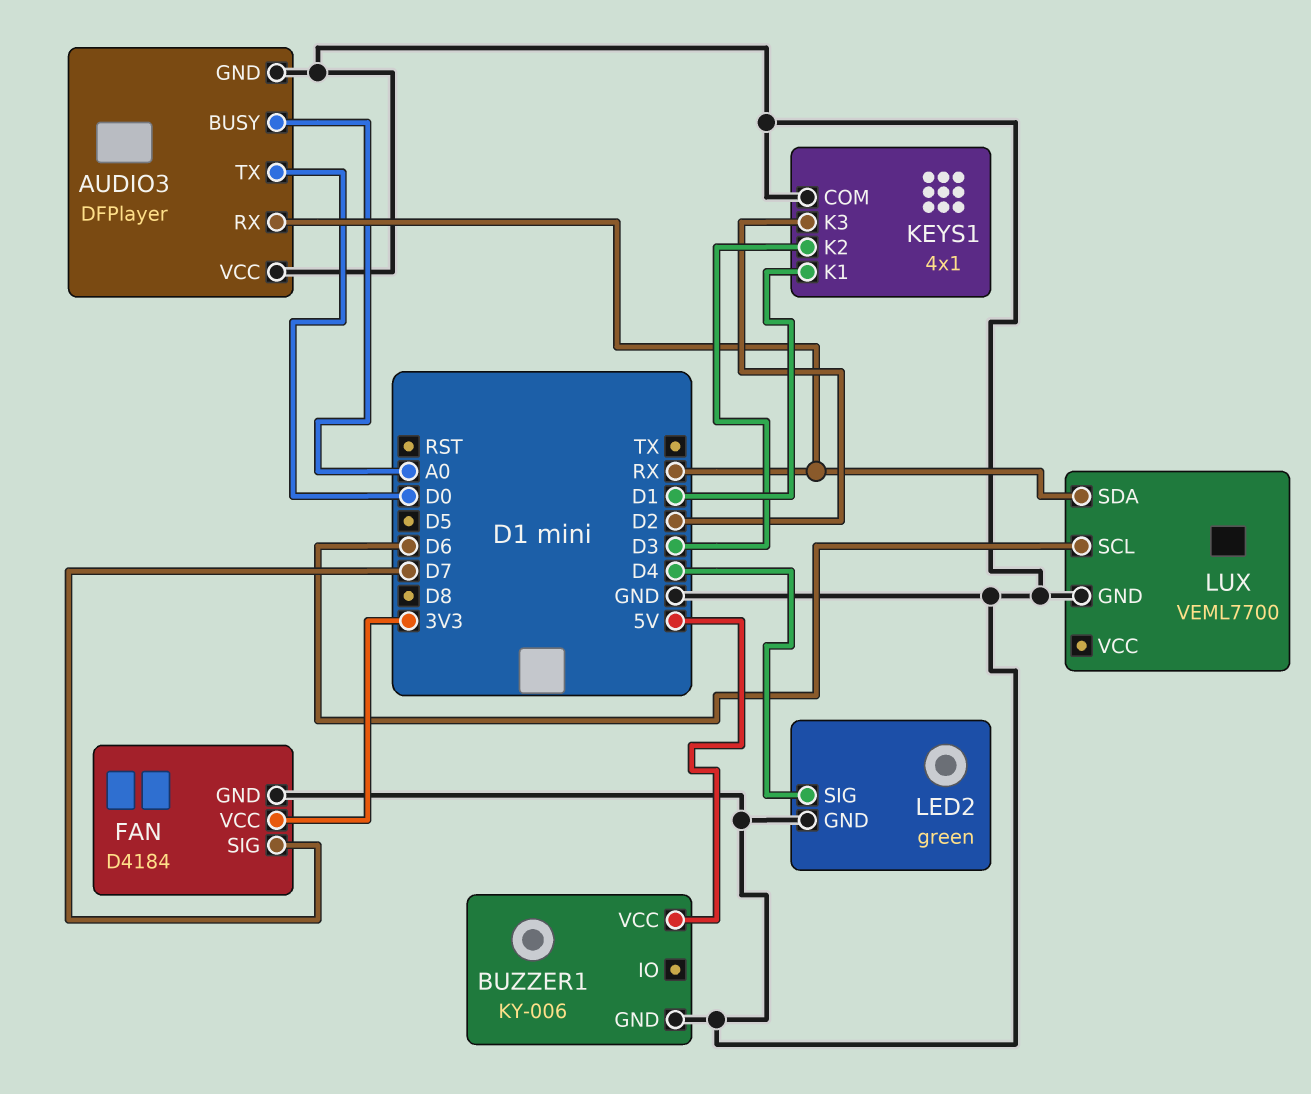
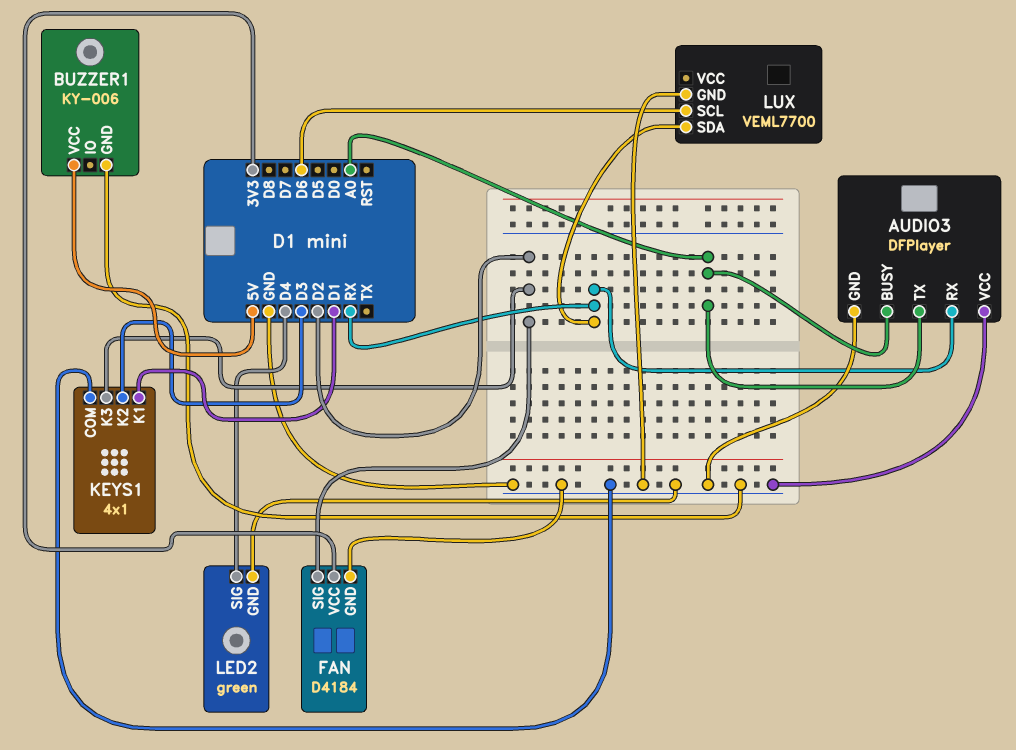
AUDIO3 pin TX: D0 -> A0
FAN pin SIG: D7 -> D2

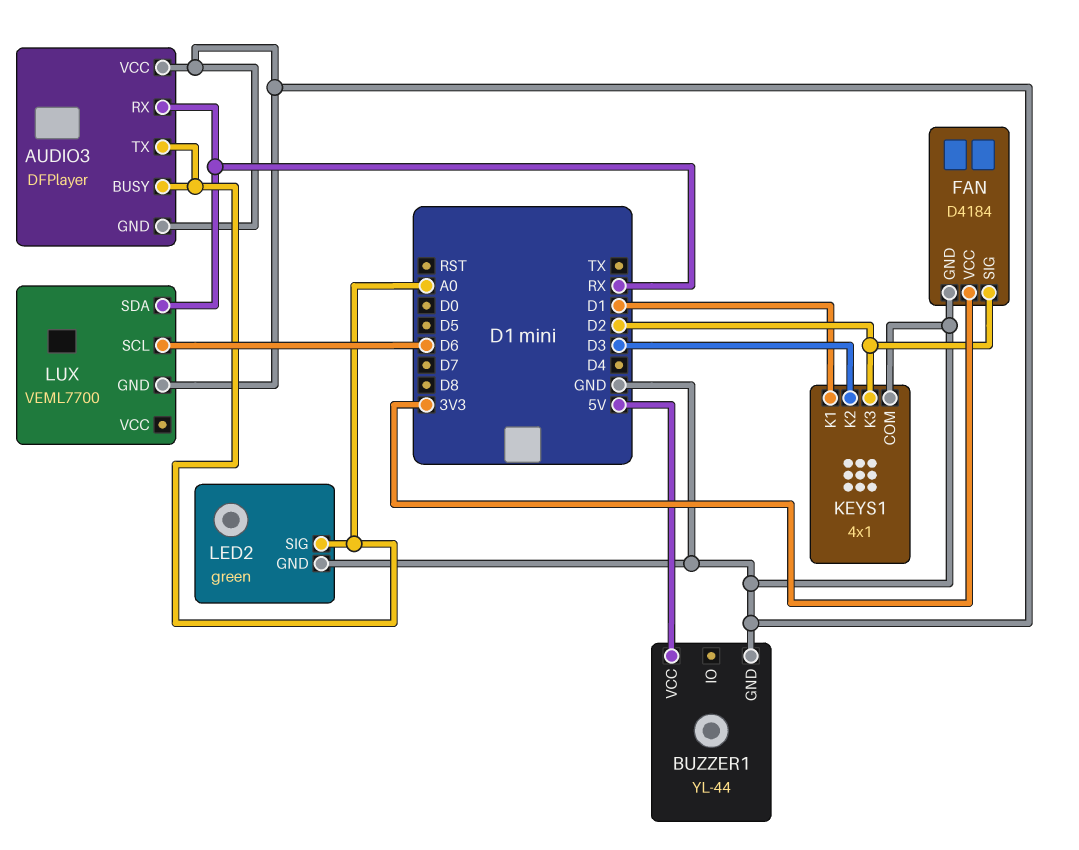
BUZZER1: KY-006 -> YL-44
LED2 pin SIG: D4 -> A0

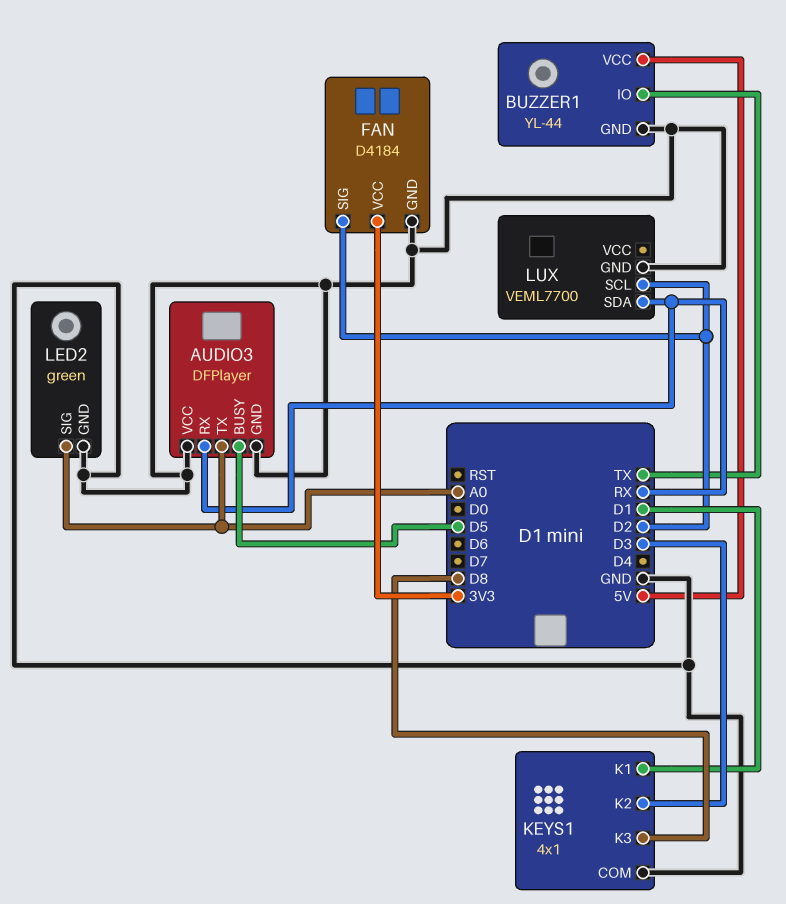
AUDIO3 pin BUSY: A0 -> D5
BUZZER1 pin IO: none -> TX
KEYS1 pin K3: D2 -> D8
LUX pin SCL: D6 -> D2

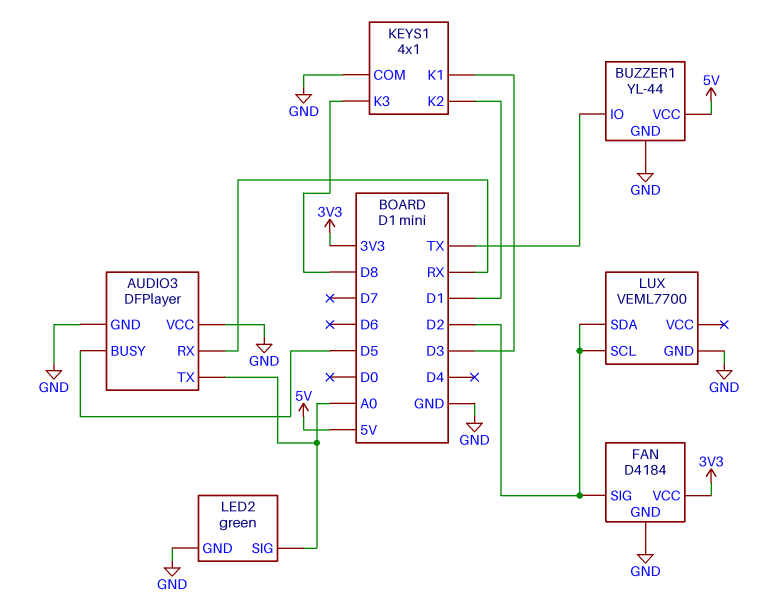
KEYS1 pin K1: D1 -> D3
KEYS1 pin K2: D3 -> D1
LUX pin SDA: RX -> D2

